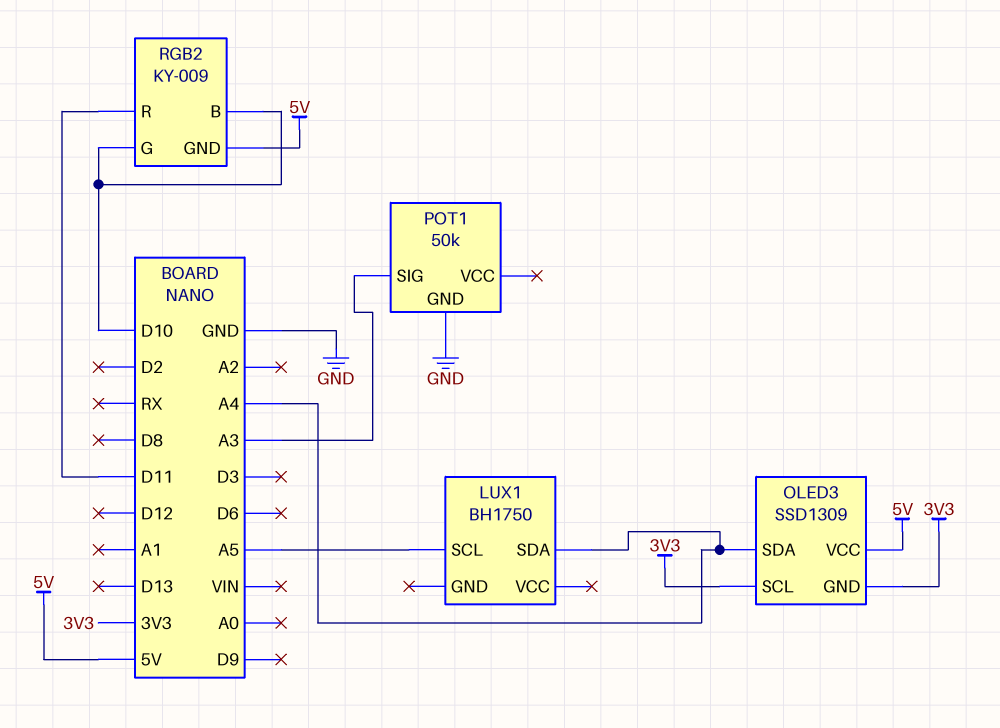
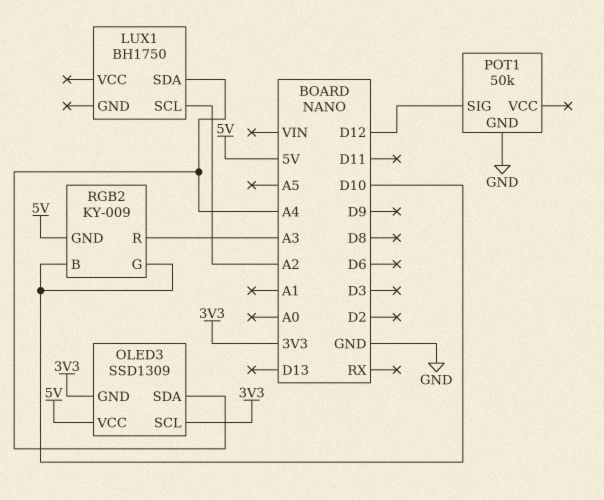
LUX1 pin SCL: A5 -> A2
POT1 pin SIG: A3 -> D12
RGB2 pin R: D11 -> A3

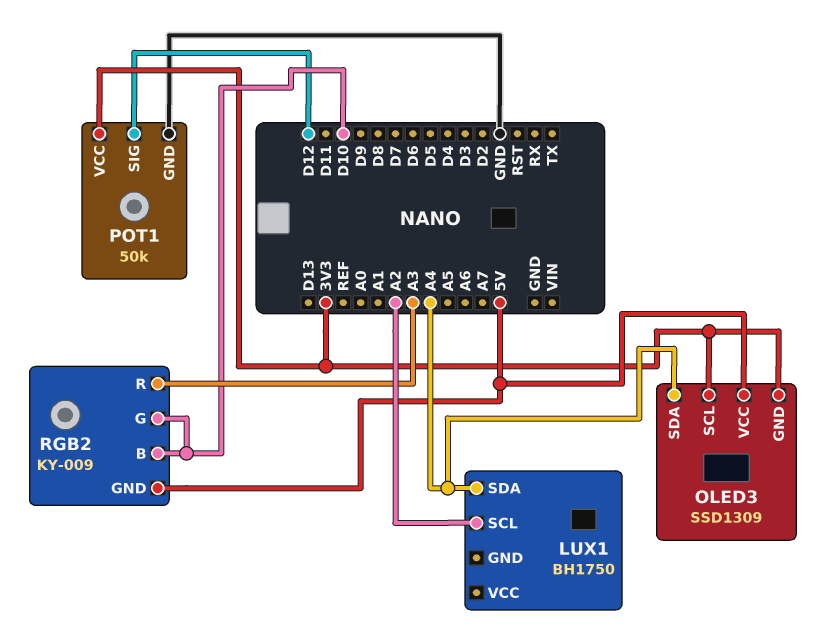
POT1 pin VCC: none -> 3V3

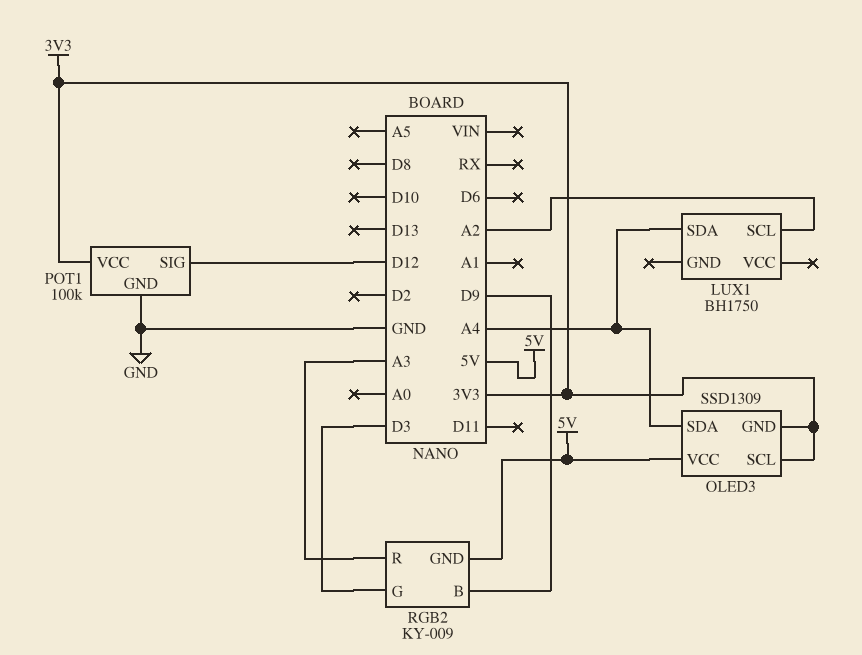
POT1: 50k -> 100k
RGB2 pin B: D10 -> D9
RGB2 pin G: D10 -> D3

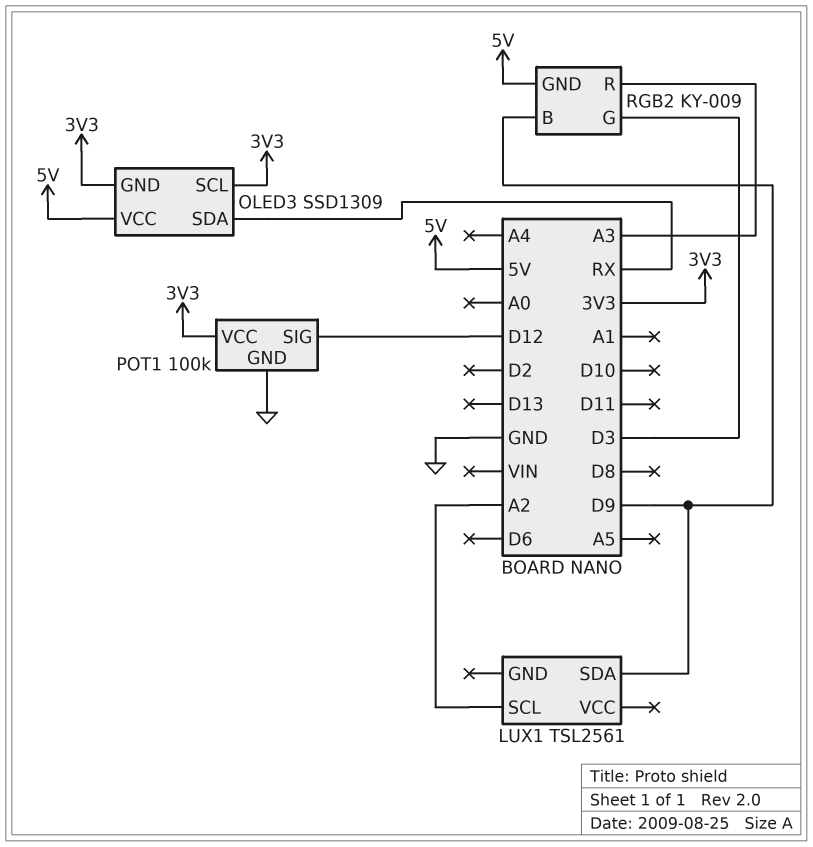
LUX1: BH1750 -> TSL2561
LUX1 pin SDA: A4 -> D9
OLED3 pin SDA: A4 -> RX

